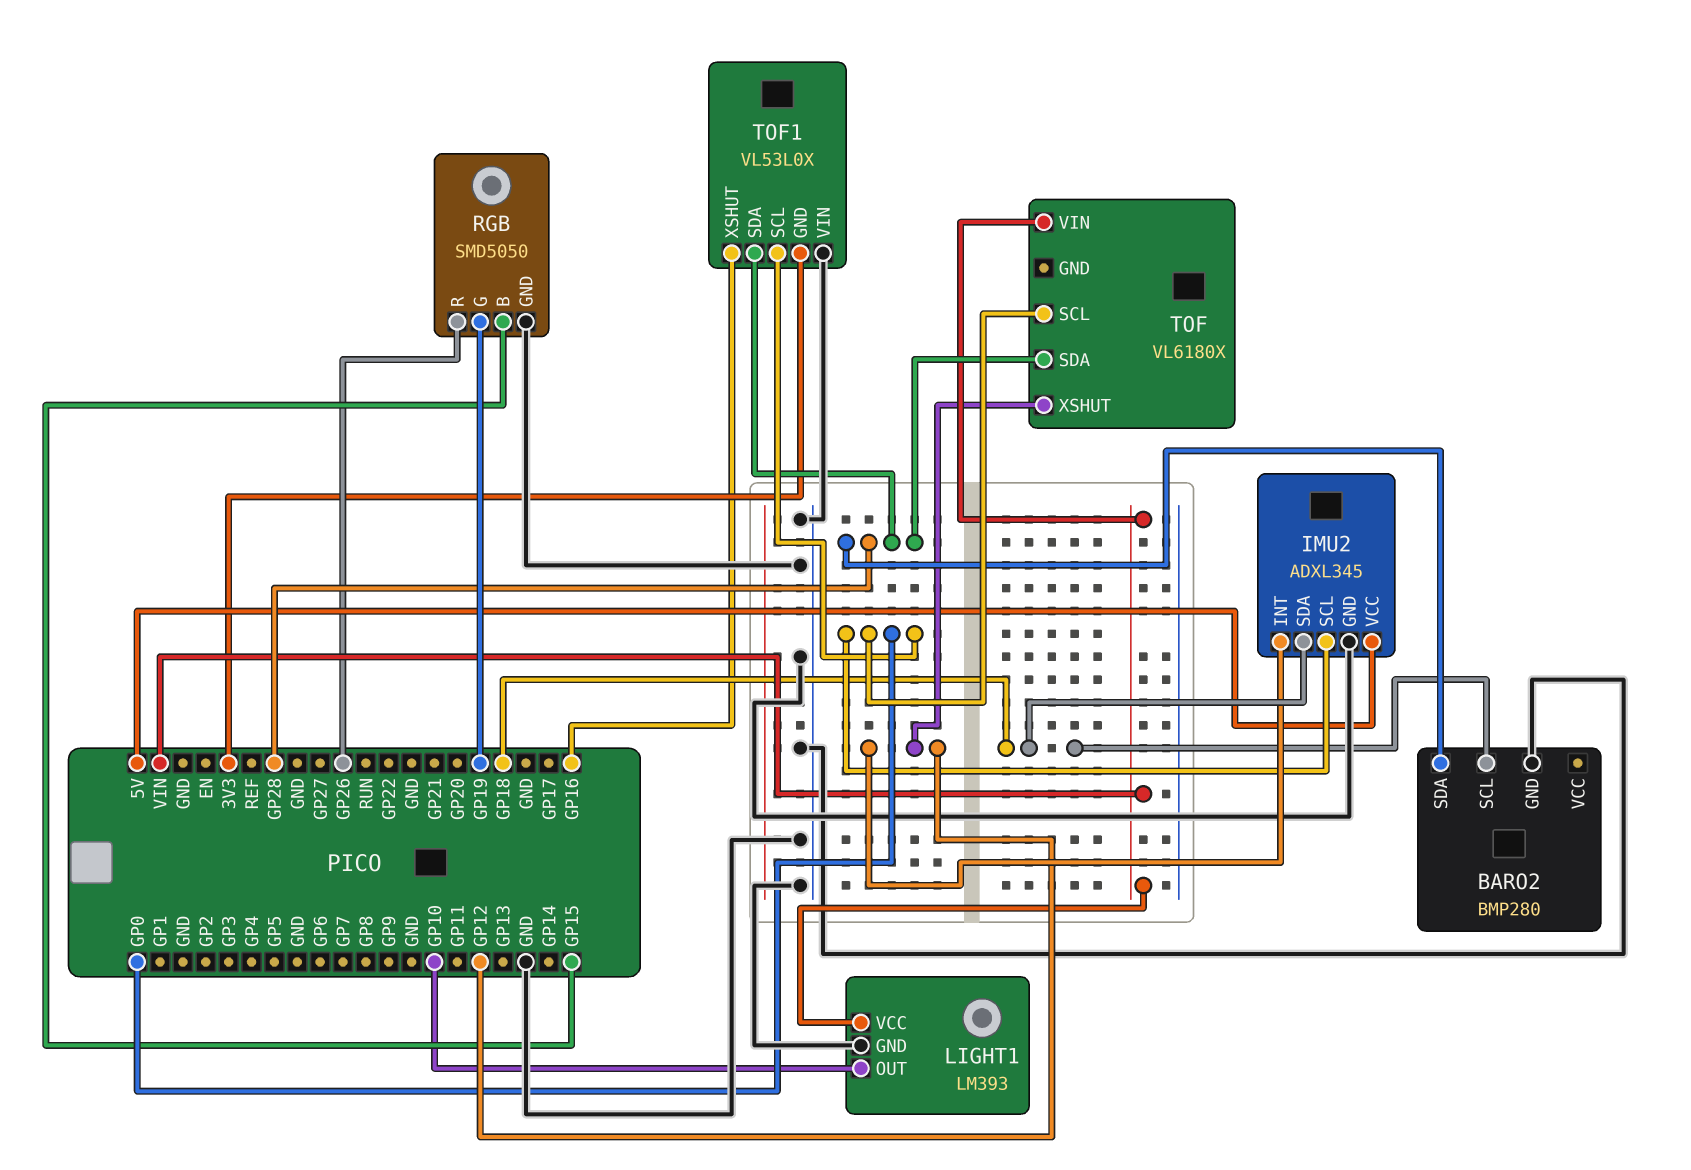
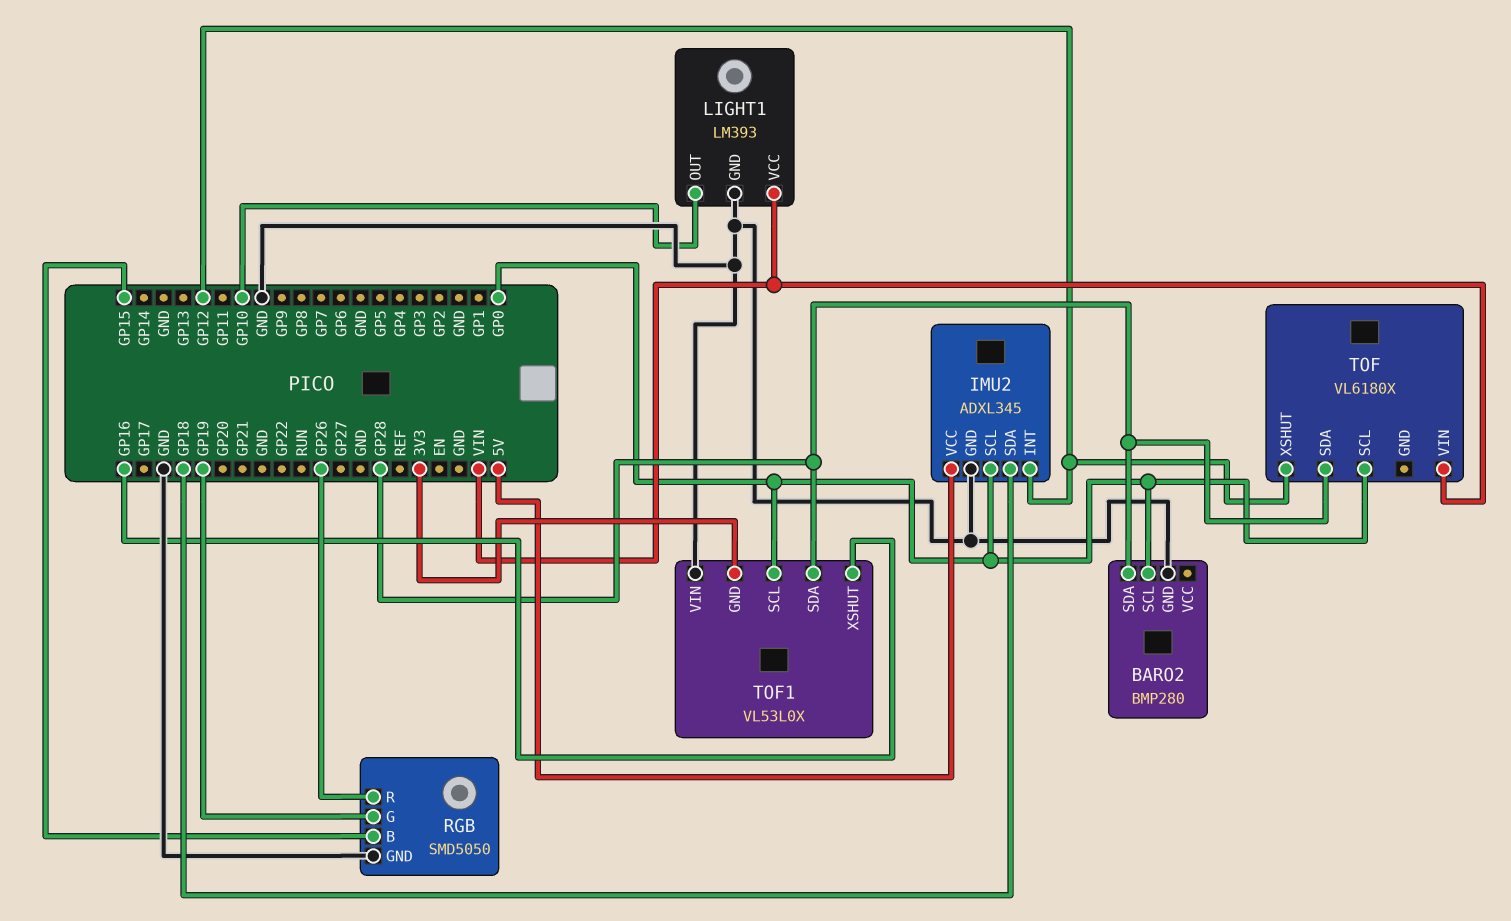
BARO2 pin SCL: GP18 -> GP0

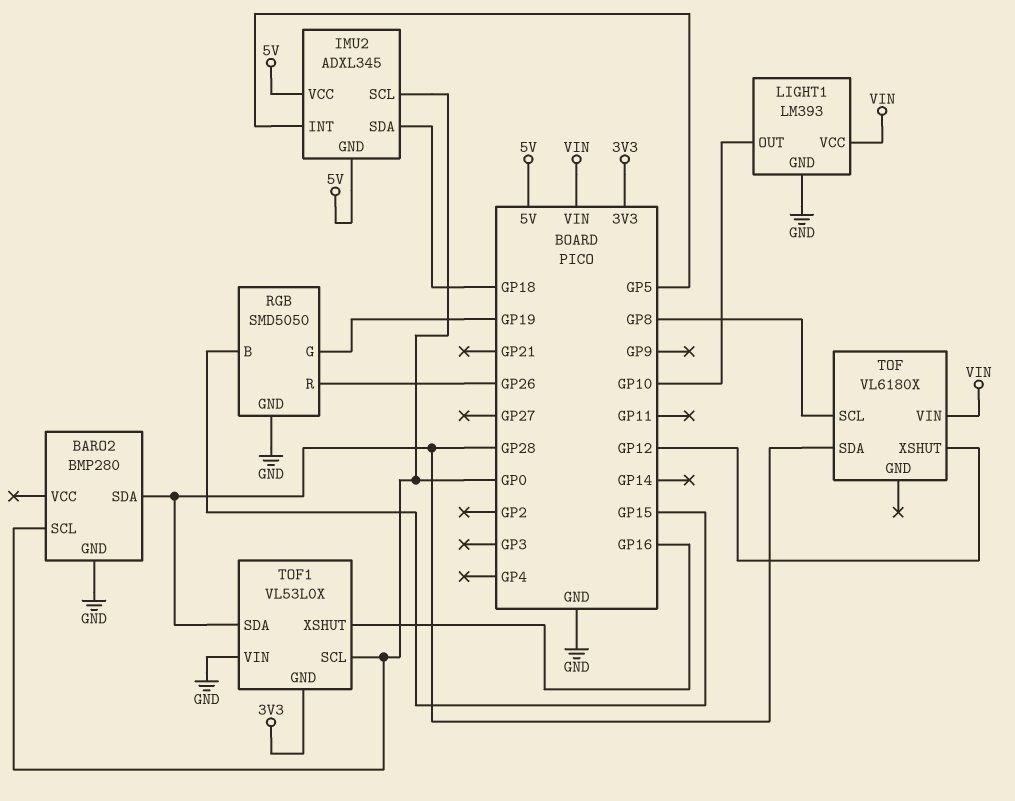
IMU2 pin GND: GND -> 5V
IMU2 pin INT: GP12 -> GP5
TOF pin SCL: GP0 -> GP8

